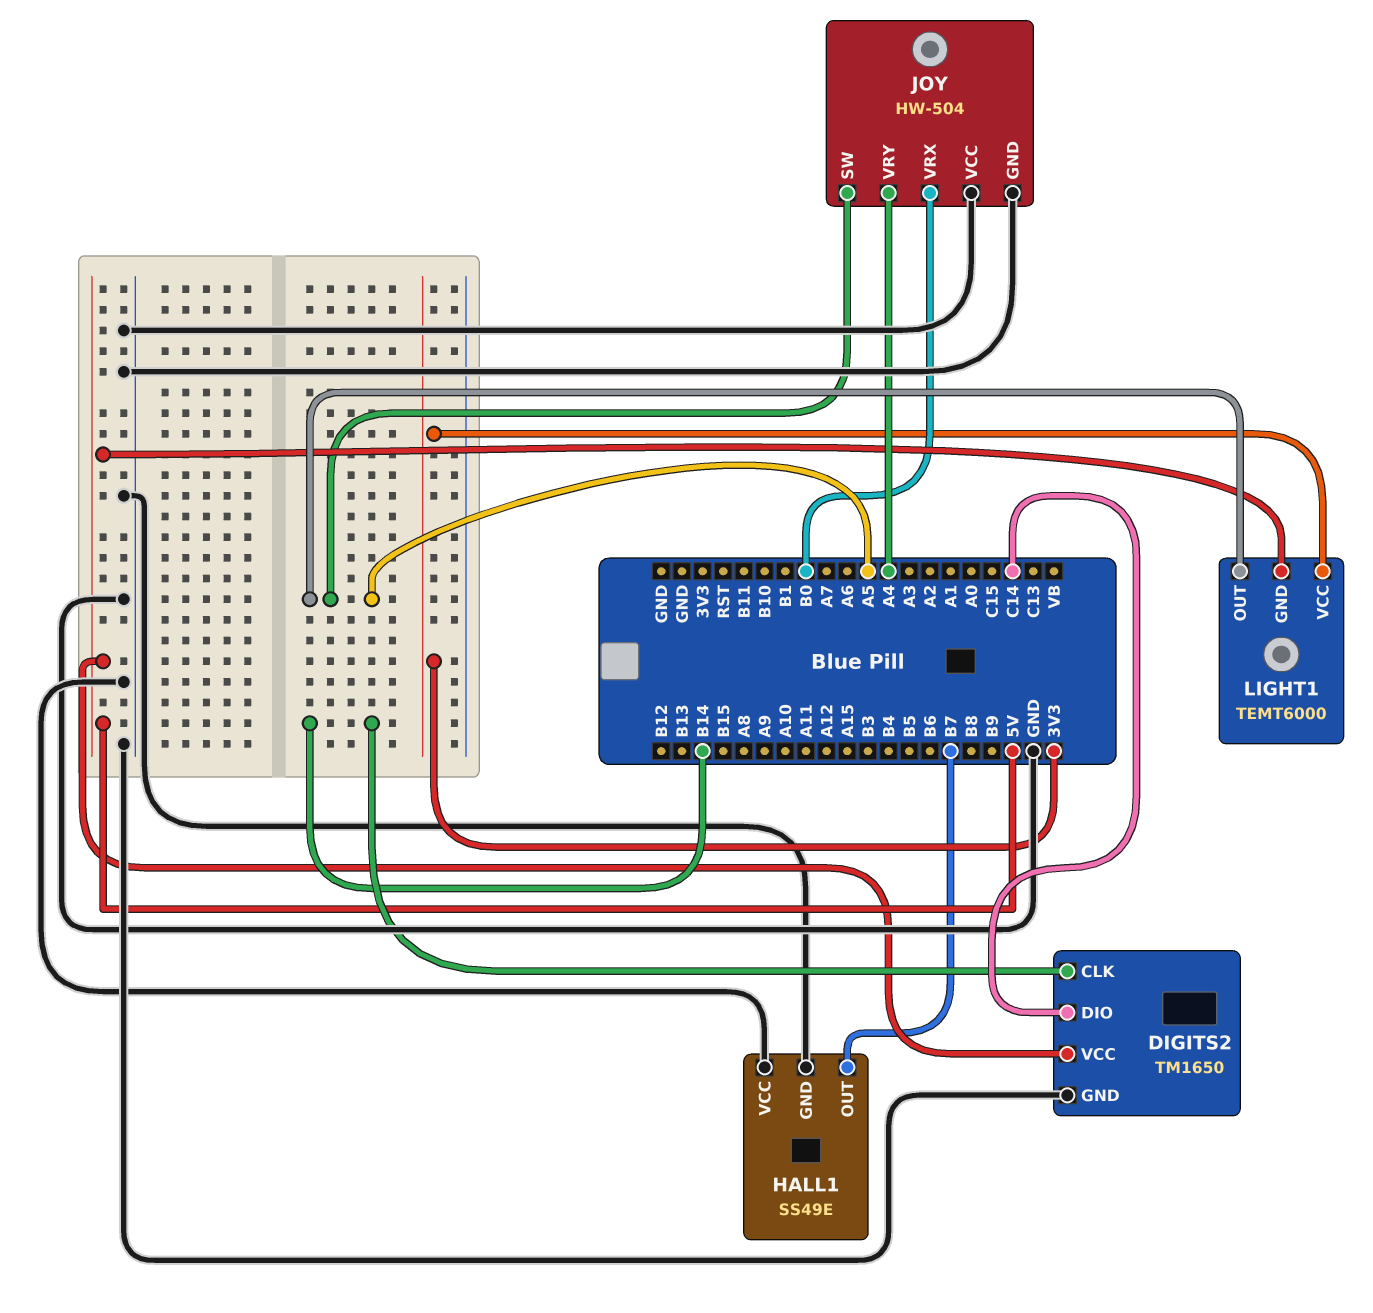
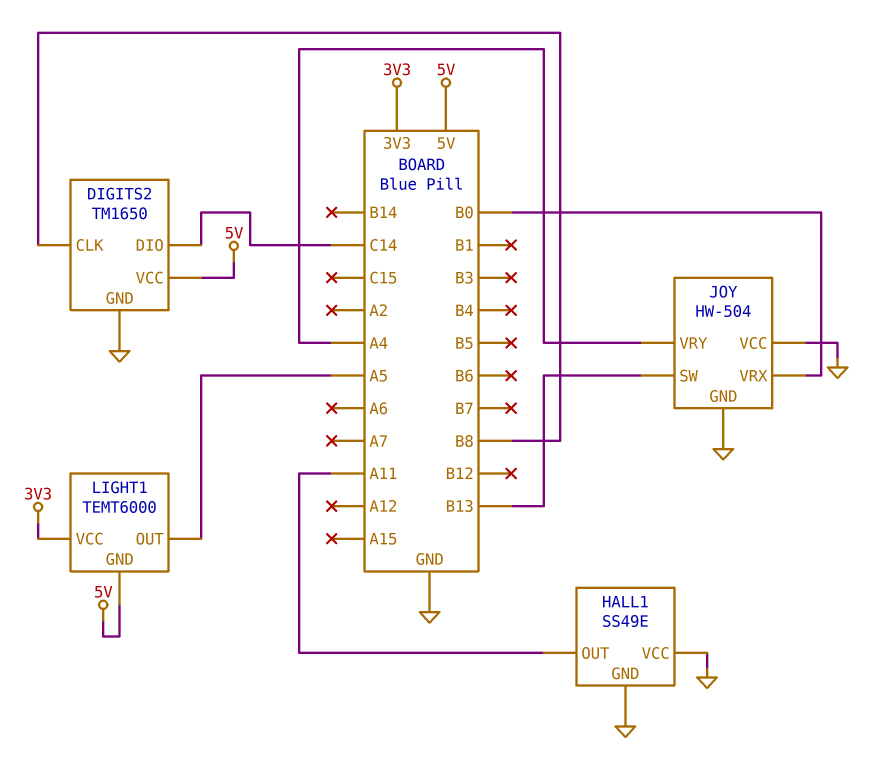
DIGITS2 pin CLK: B14 -> B8
HALL1 pin OUT: B7 -> A11
JOY pin SW: A5 -> B13

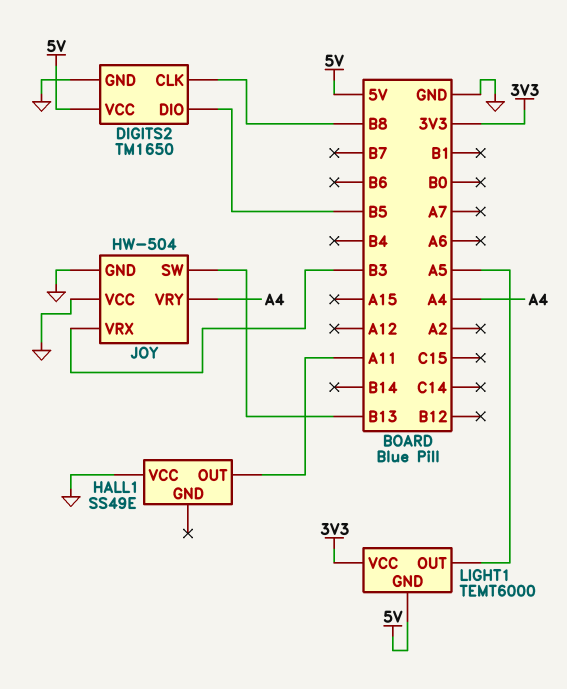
DIGITS2 pin DIO: C14 -> B5
HALL1 pin GND: GND -> none
JOY pin VRX: B0 -> B3

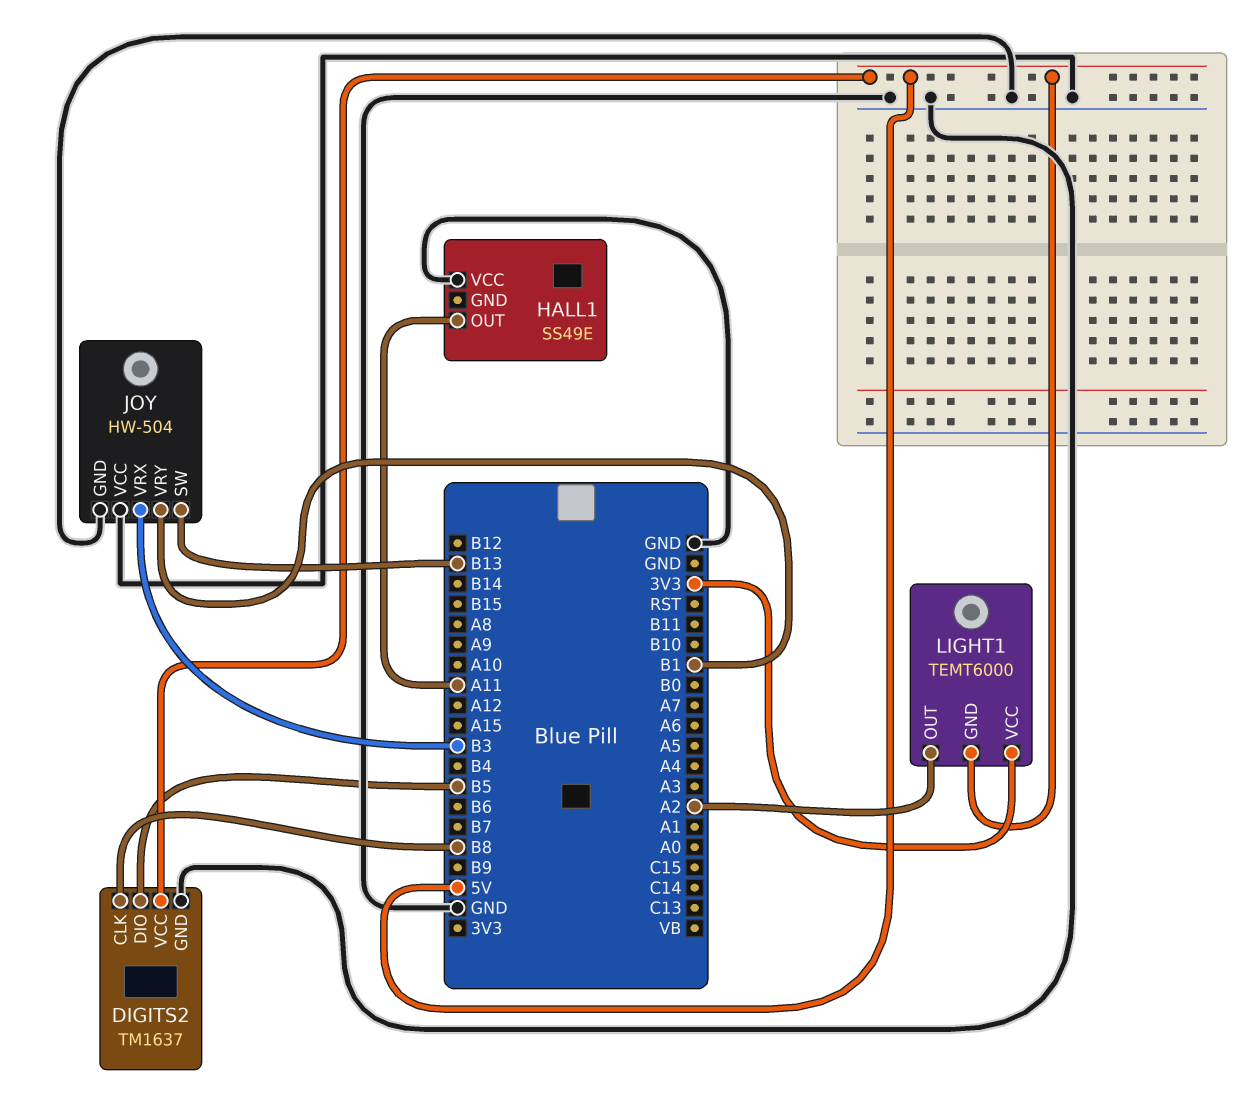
DIGITS2: TM1650 -> TM1637
JOY pin VRY: A4 -> B1
LIGHT1 pin OUT: A5 -> A2

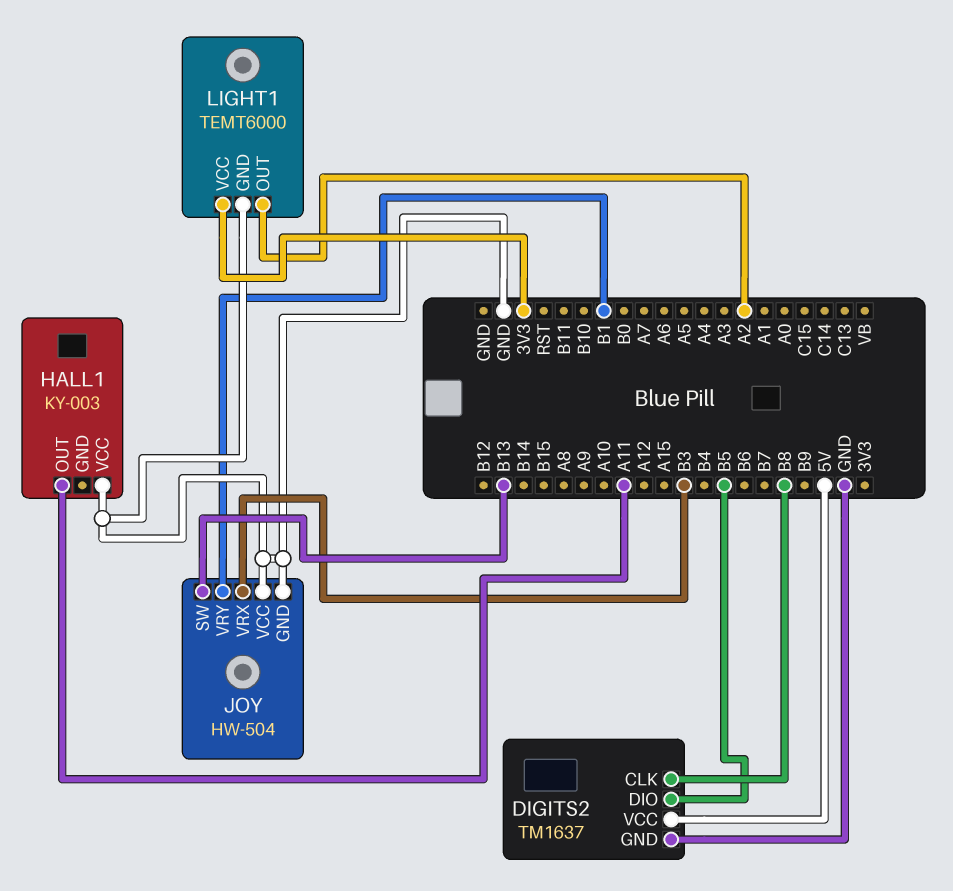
HALL1: SS49E -> KY-003
LIGHT1 pin GND: 5V -> GND

